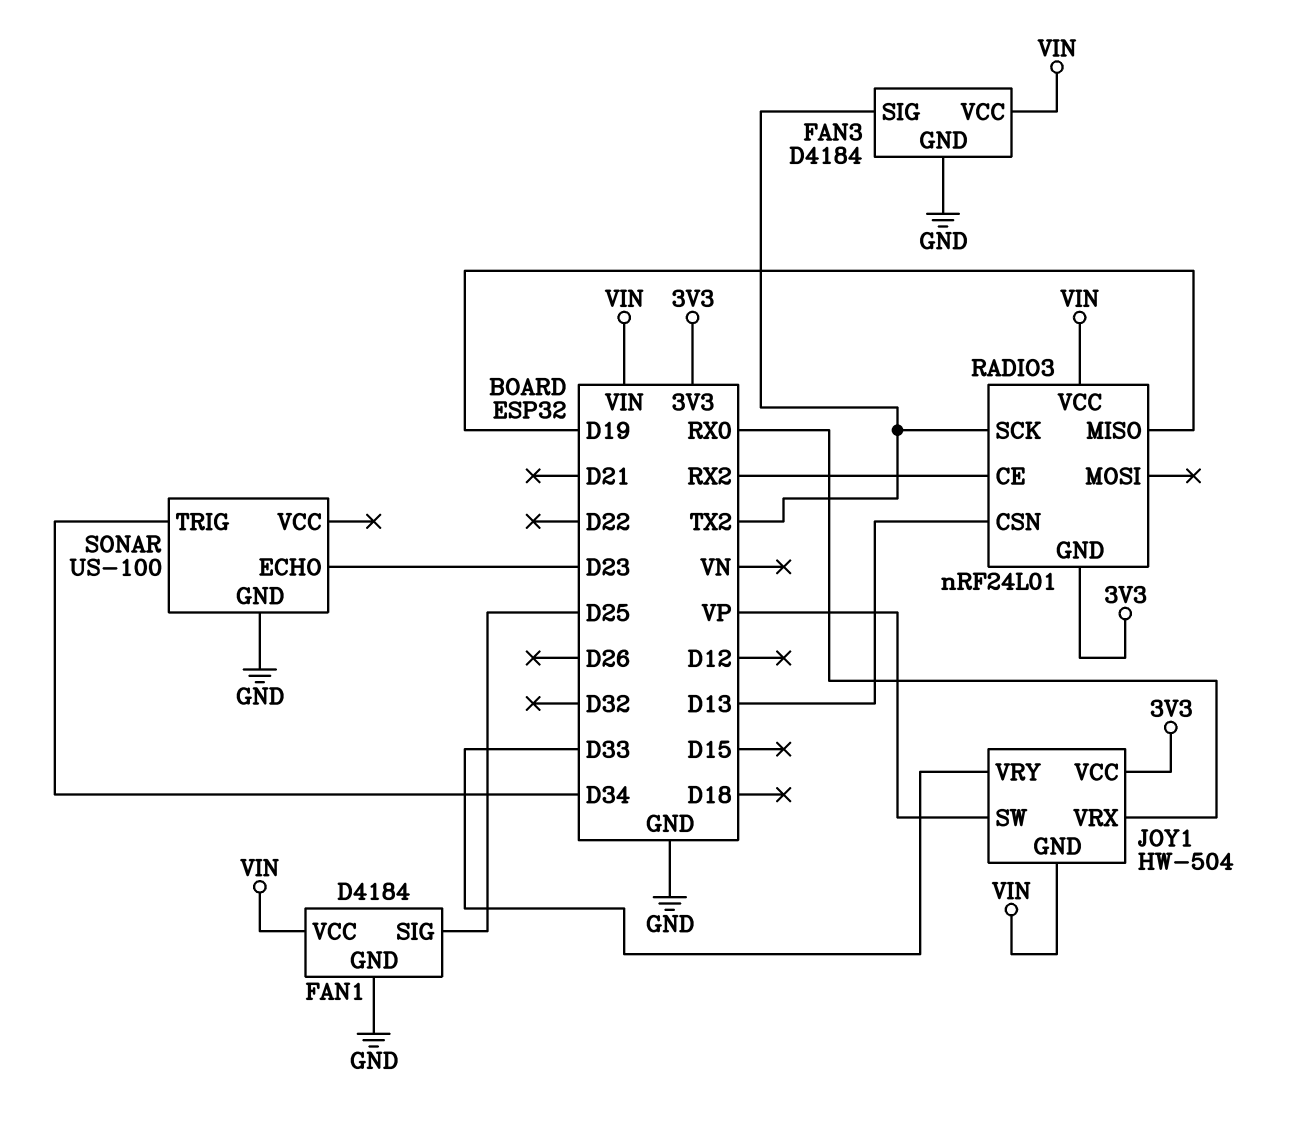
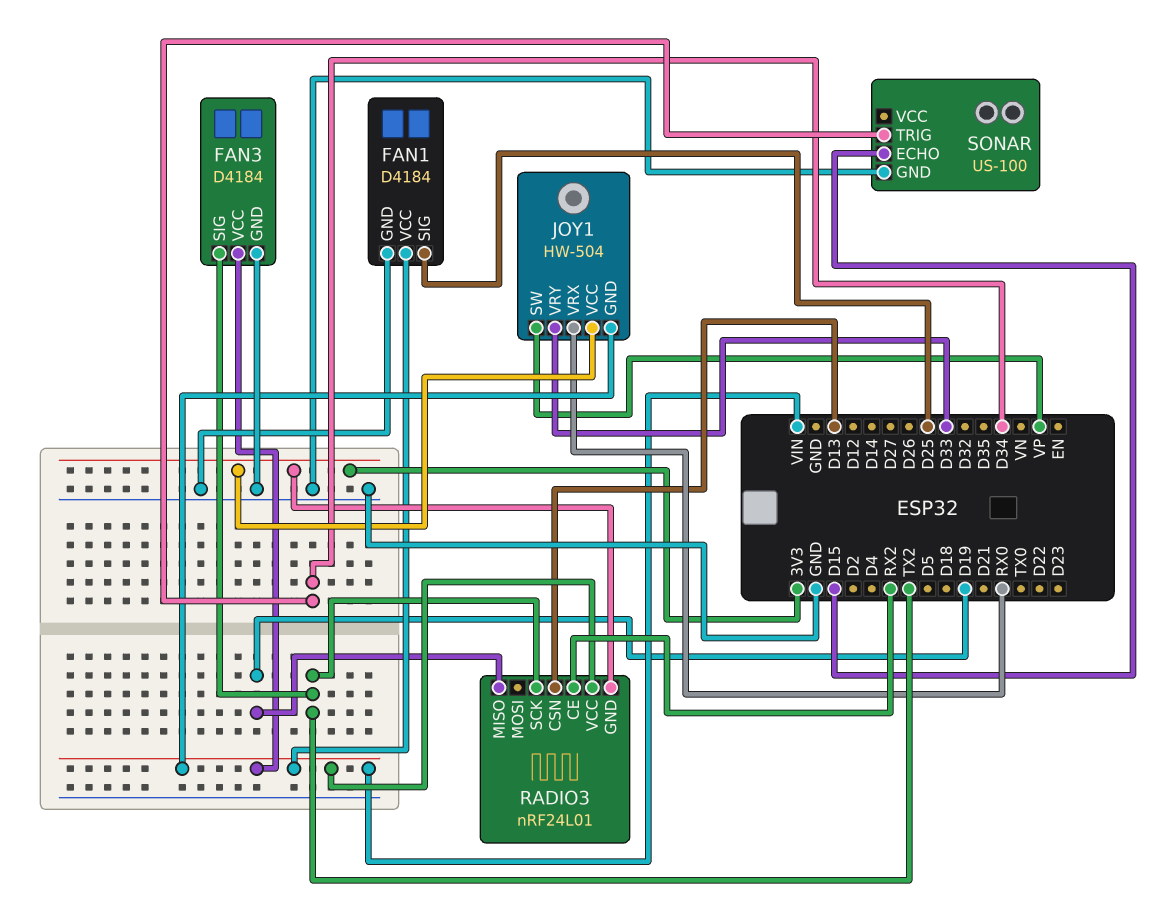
SONAR pin ECHO: D23 -> D15

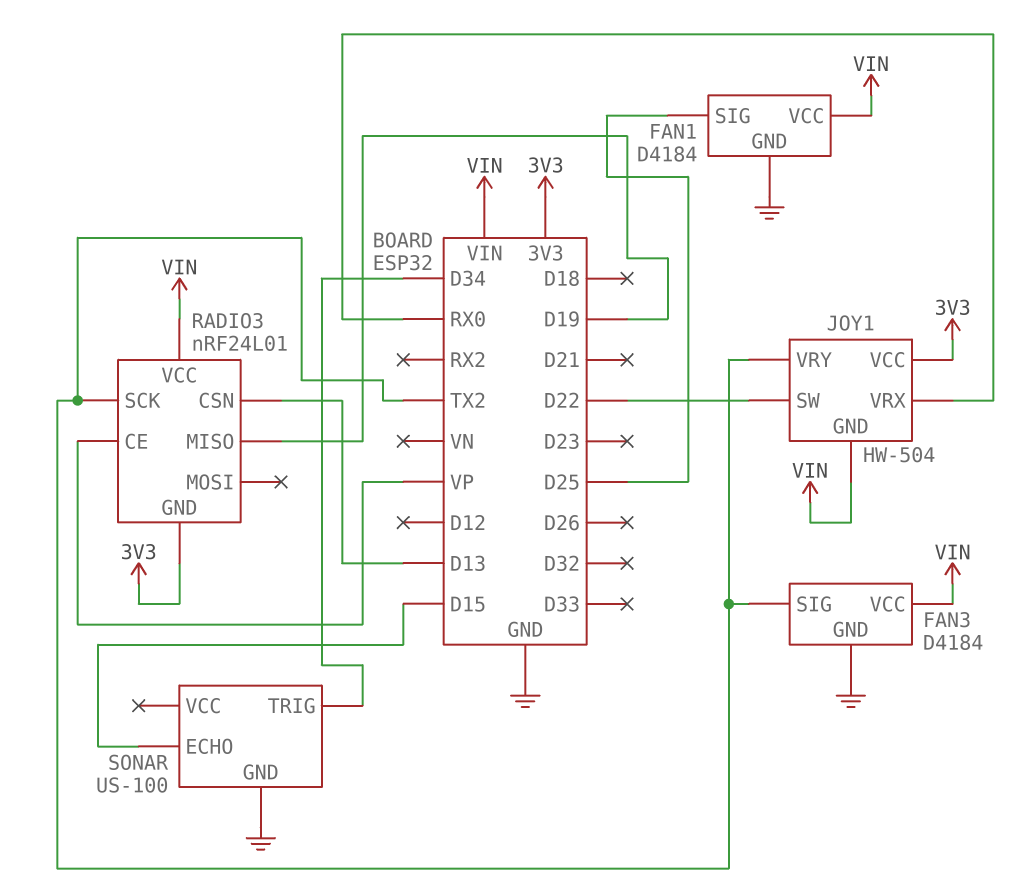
JOY1 pin SW: VP -> D22
JOY1 pin VRY: D33 -> TX2
RADIO3 pin CE: RX2 -> VP

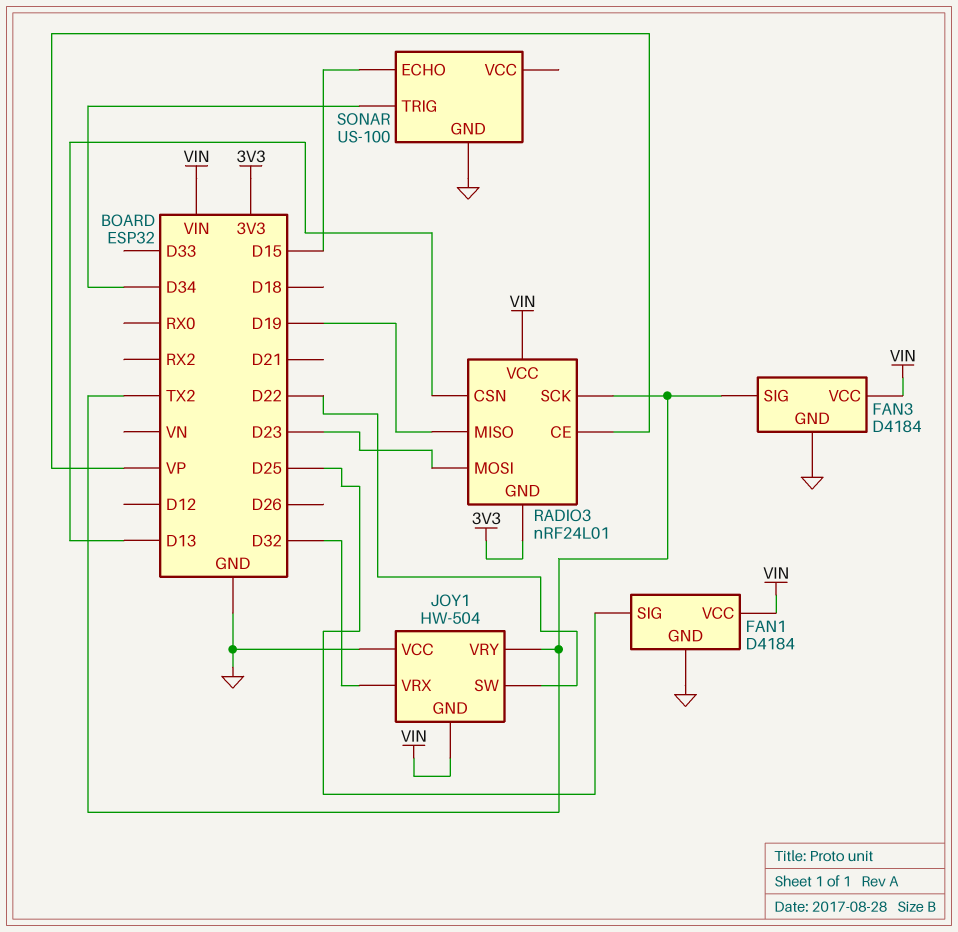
JOY1 pin VCC: 3V3 -> GND
JOY1 pin VRX: RX0 -> D32
RADIO3 pin MOSI: none -> D23

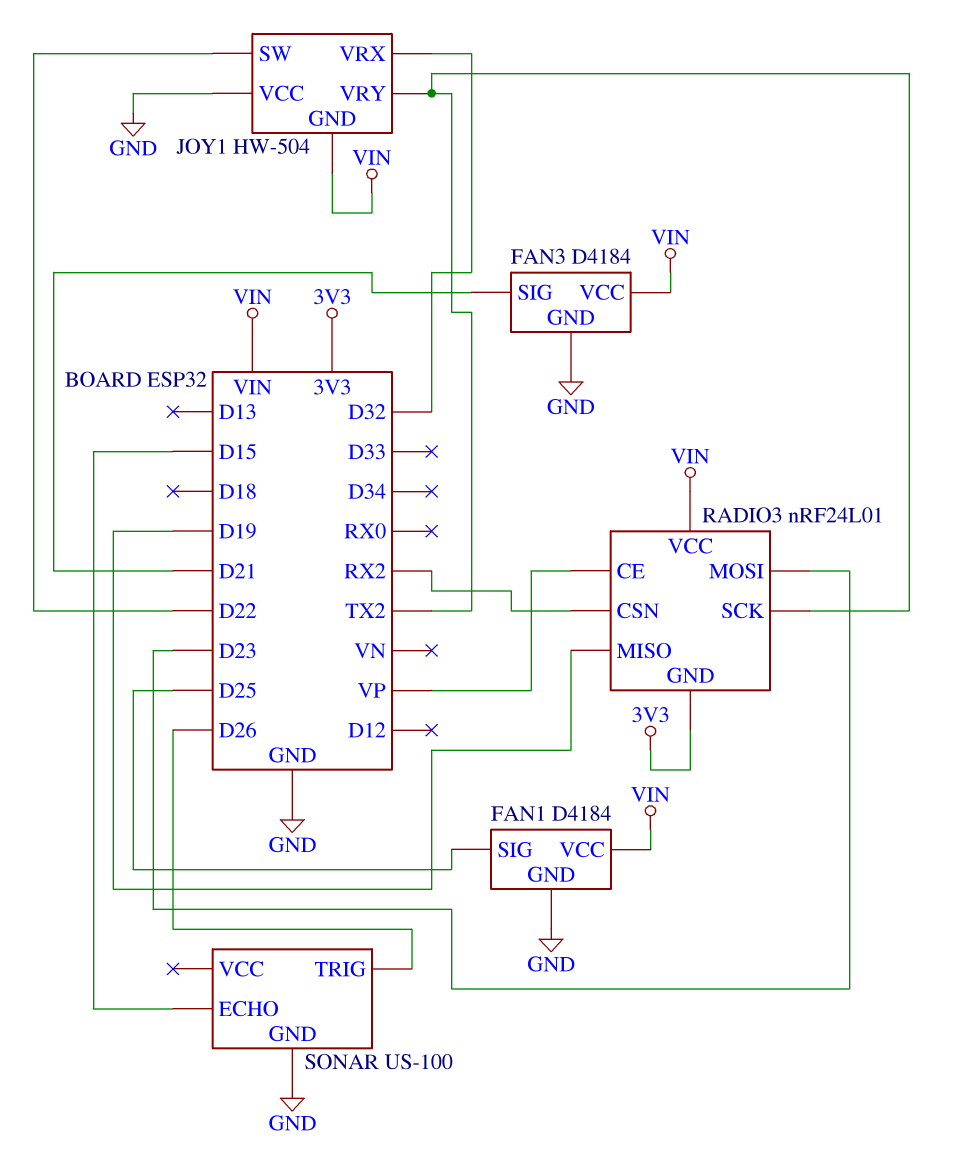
FAN3 pin SIG: TX2 -> D21
RADIO3 pin CSN: D13 -> RX2
SONAR pin TRIG: D34 -> D26

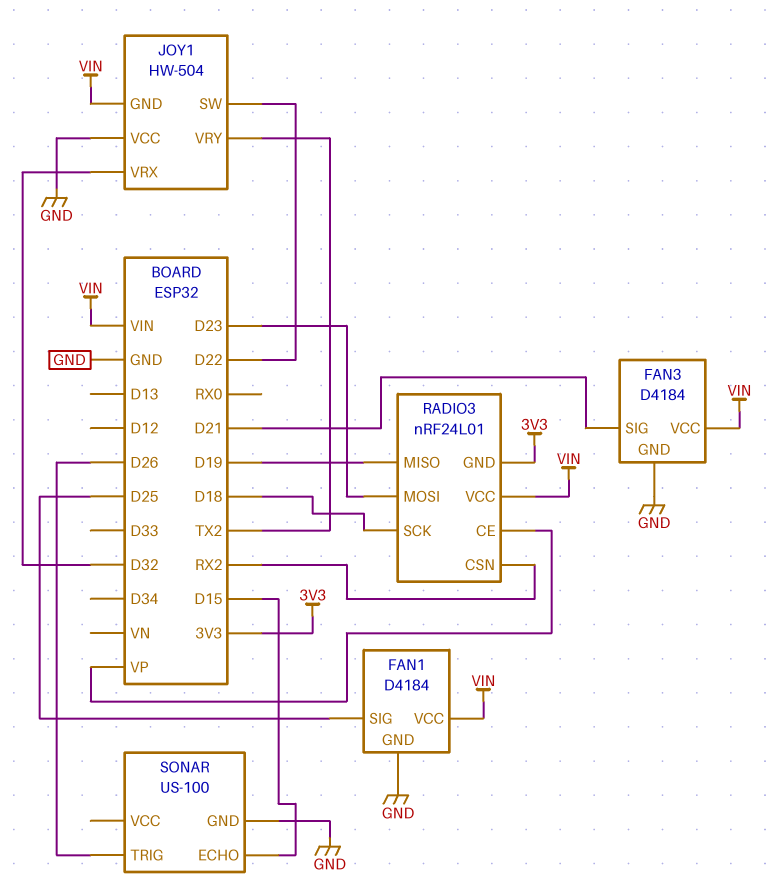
RADIO3 pin SCK: TX2 -> D18

